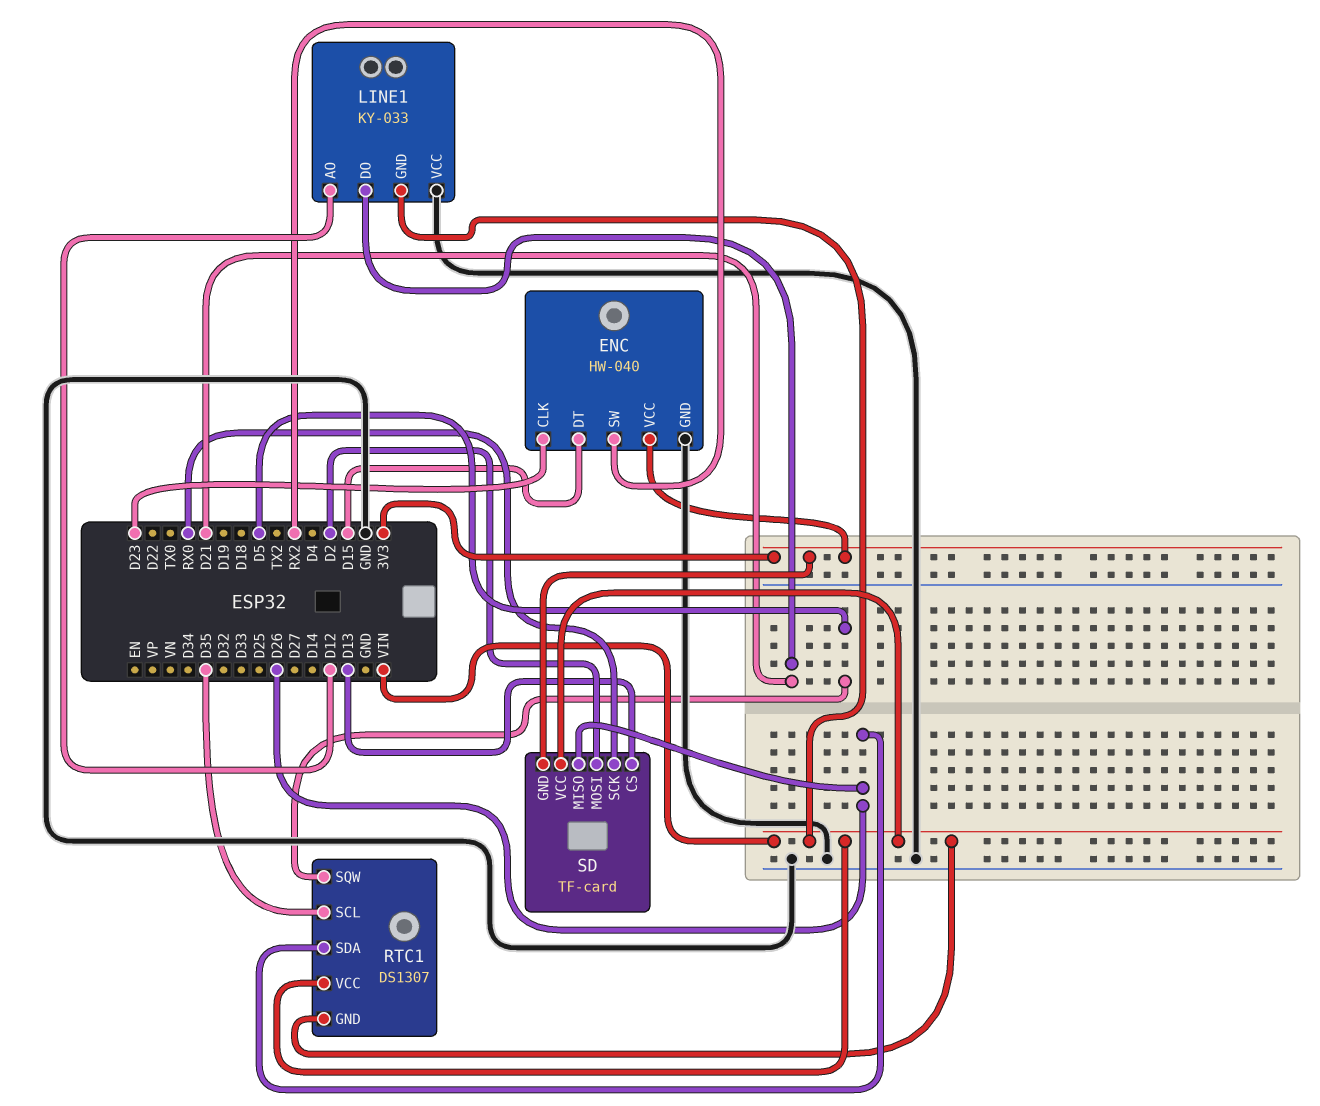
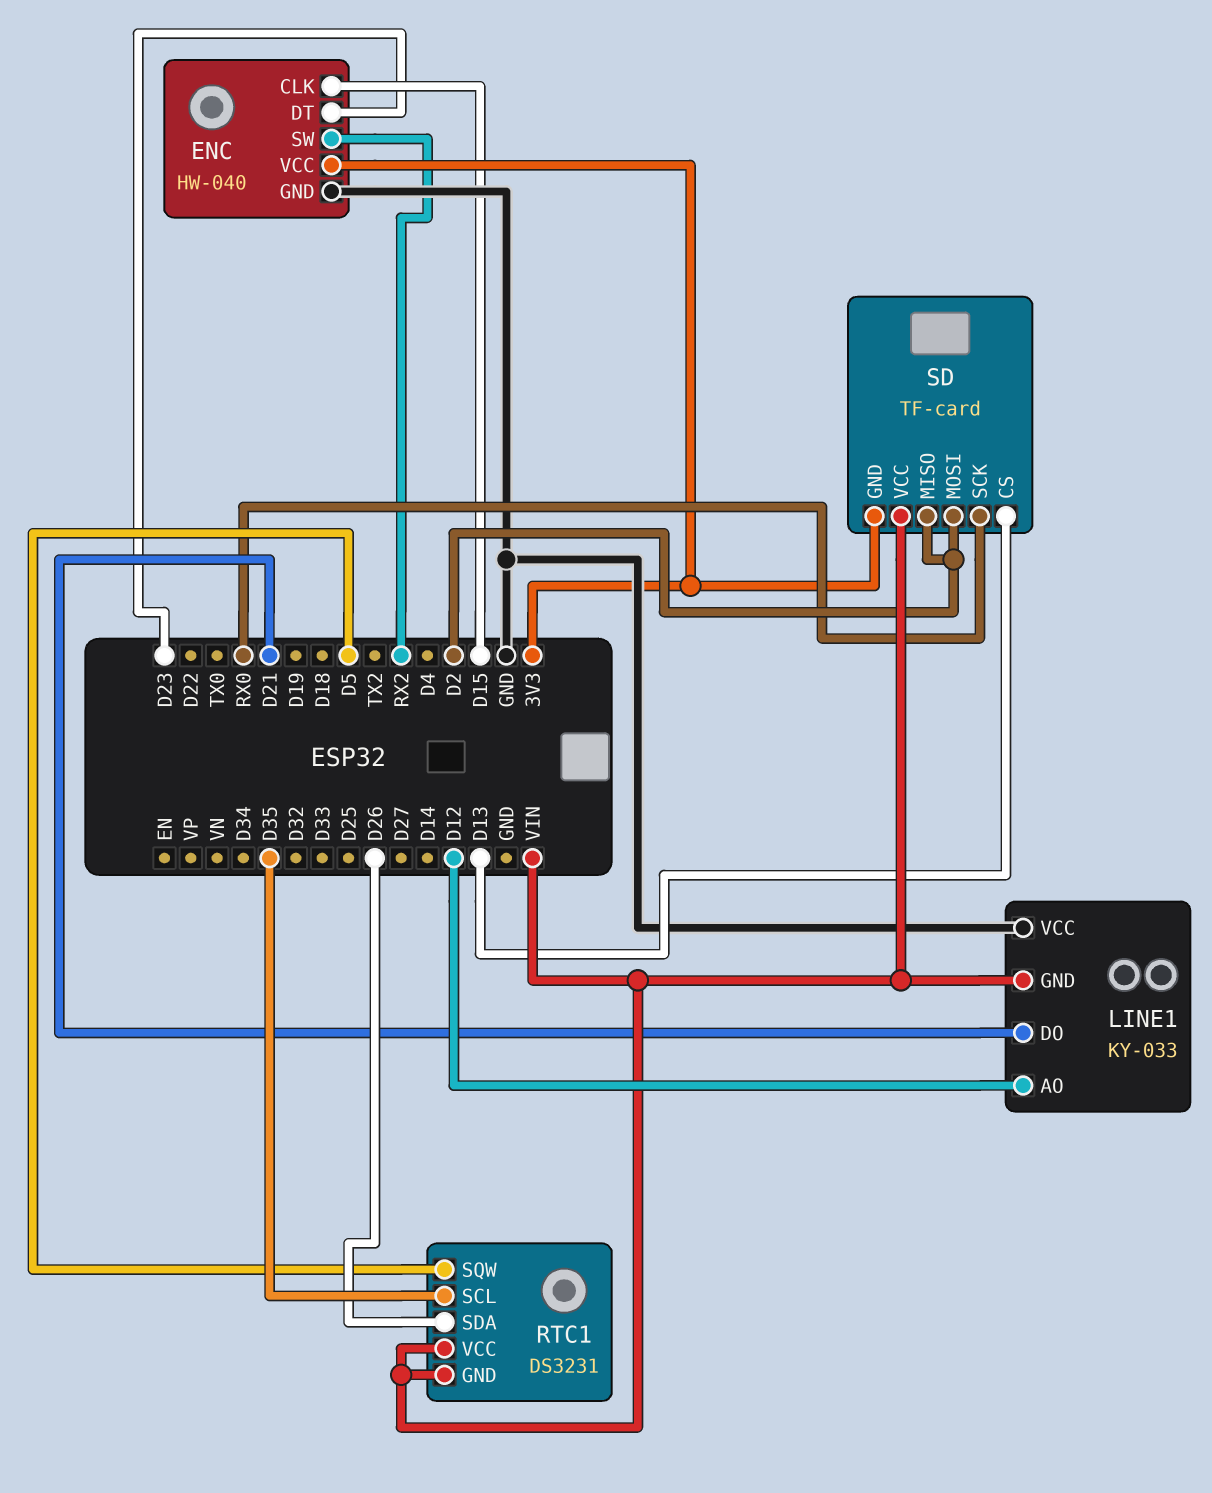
ENC pin CLK: D23 -> D15
ENC pin DT: D15 -> D23
RTC1: DS1307 -> DS3231
SD pin MISO: D26 -> D2

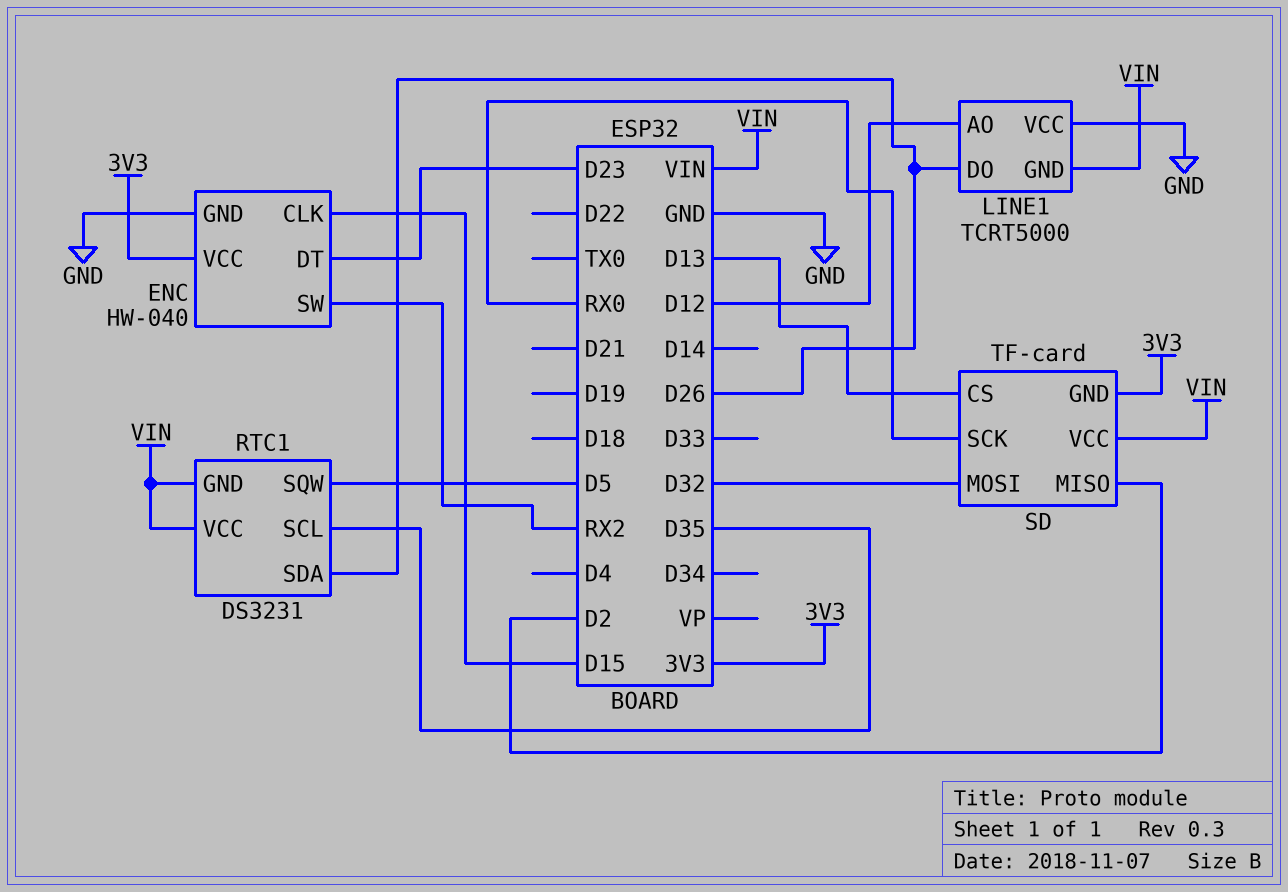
LINE1: KY-033 -> TCRT5000
LINE1 pin DO: D21 -> D26
SD pin MOSI: D2 -> D32

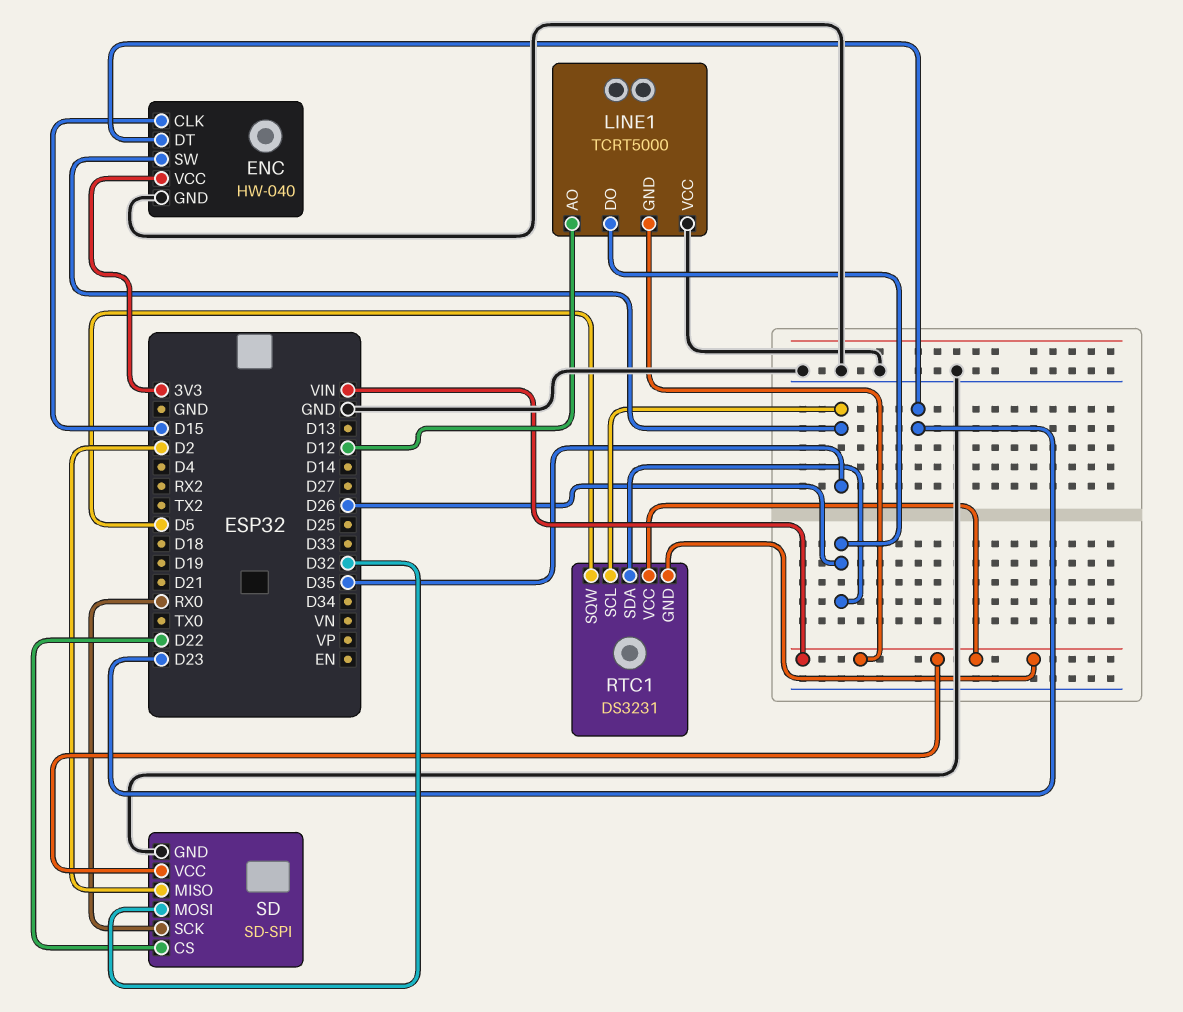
ENC pin SW: RX2 -> D35
SD: TF-card -> SD-SPI
SD pin CS: D13 -> D22
SD pin GND: 3V3 -> GND

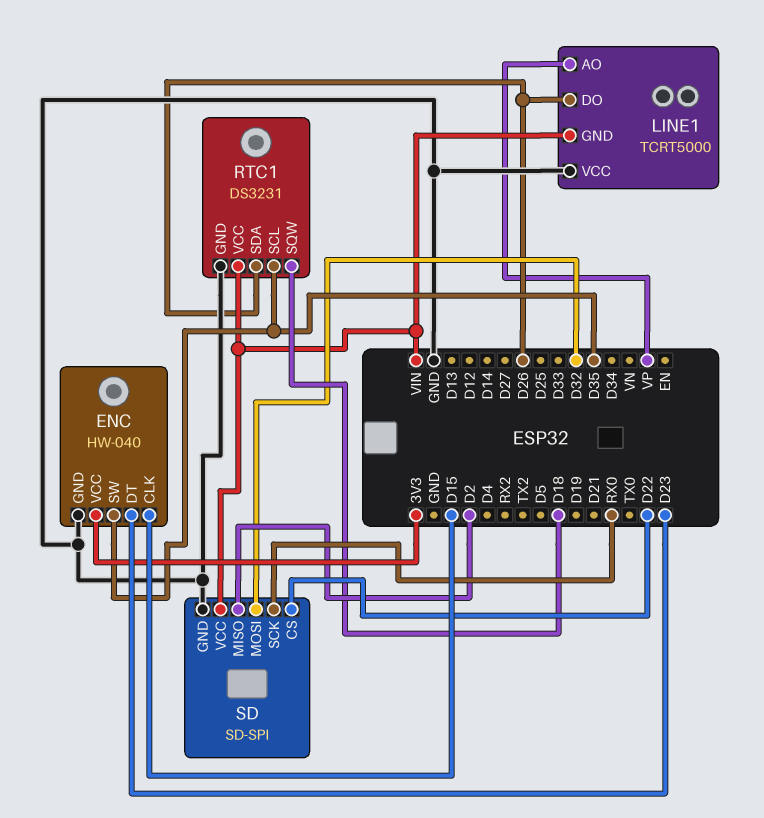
LINE1 pin AO: D12 -> VP
RTC1 pin GND: VIN -> GND
RTC1 pin SQW: D5 -> D18

